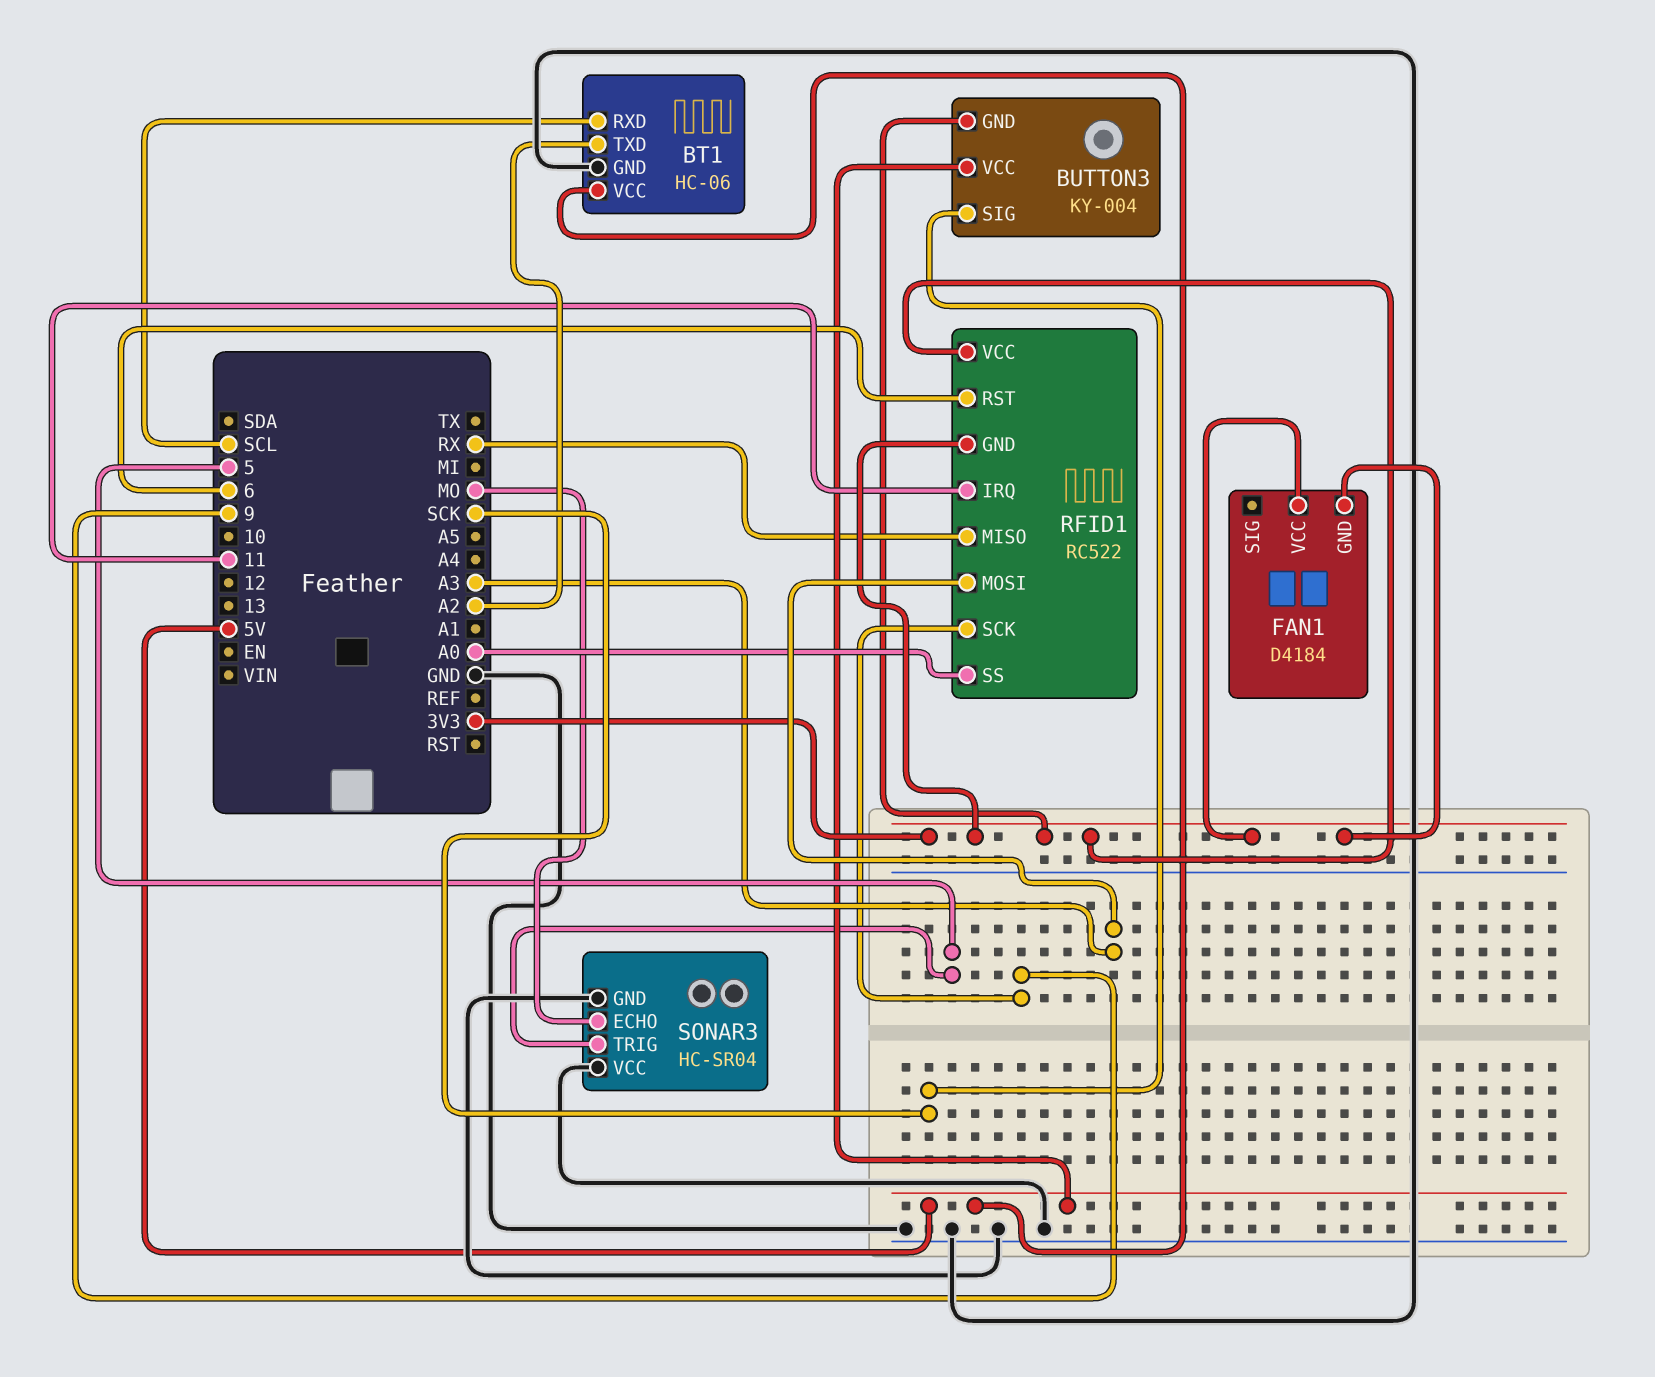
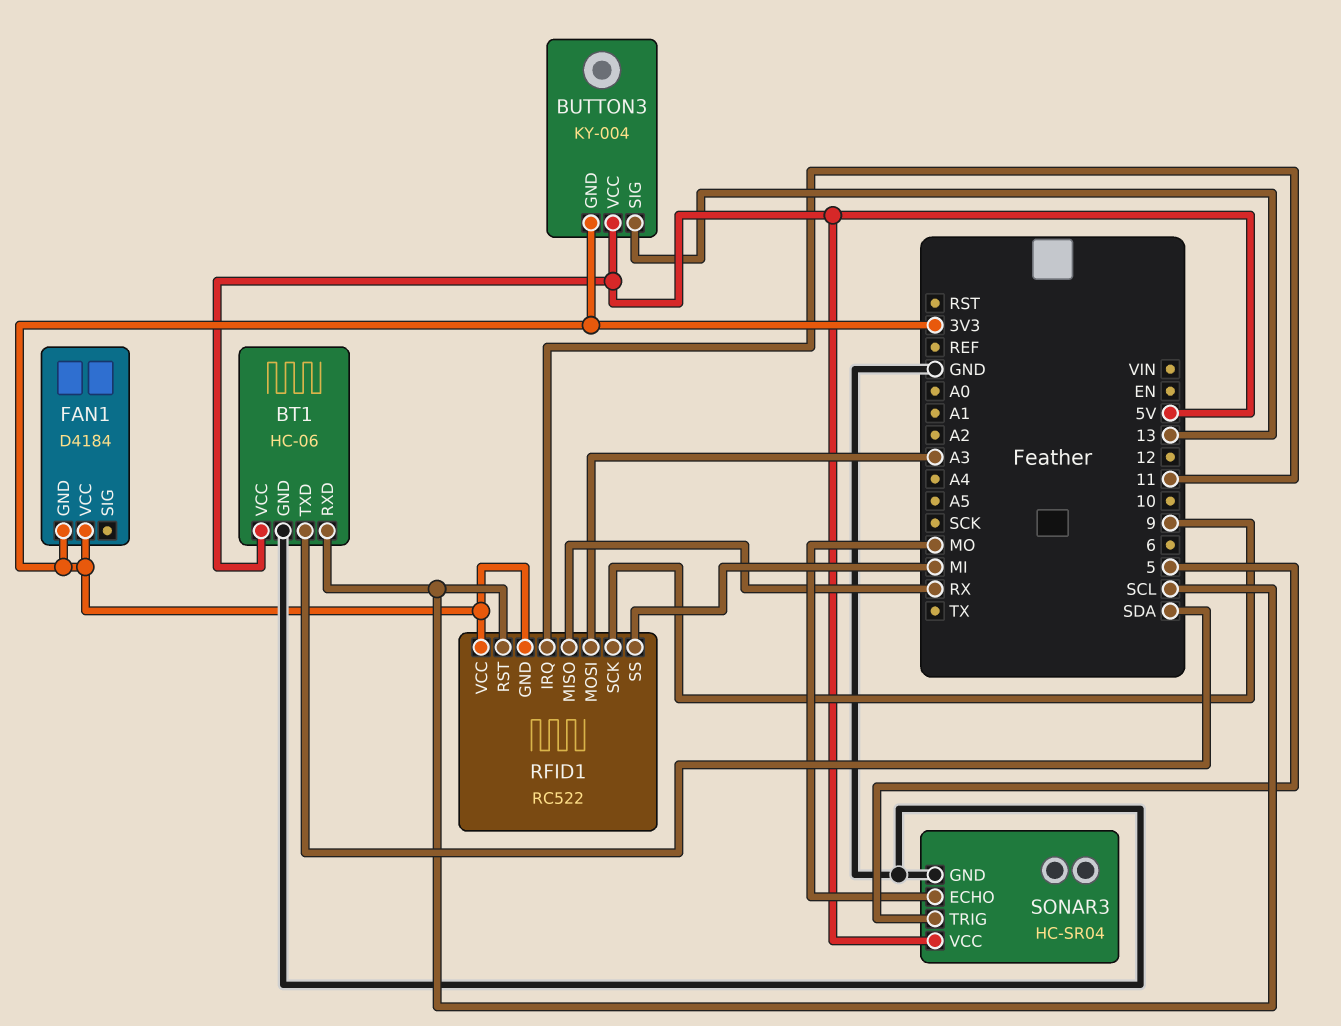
BT1 pin TXD: A2 -> SDA
BUTTON3 pin SIG: SCK -> 13
RFID1 pin RST: 6 -> SCL
RFID1 pin SS: A0 -> MI
SONAR3 pin VCC: GND -> 5V

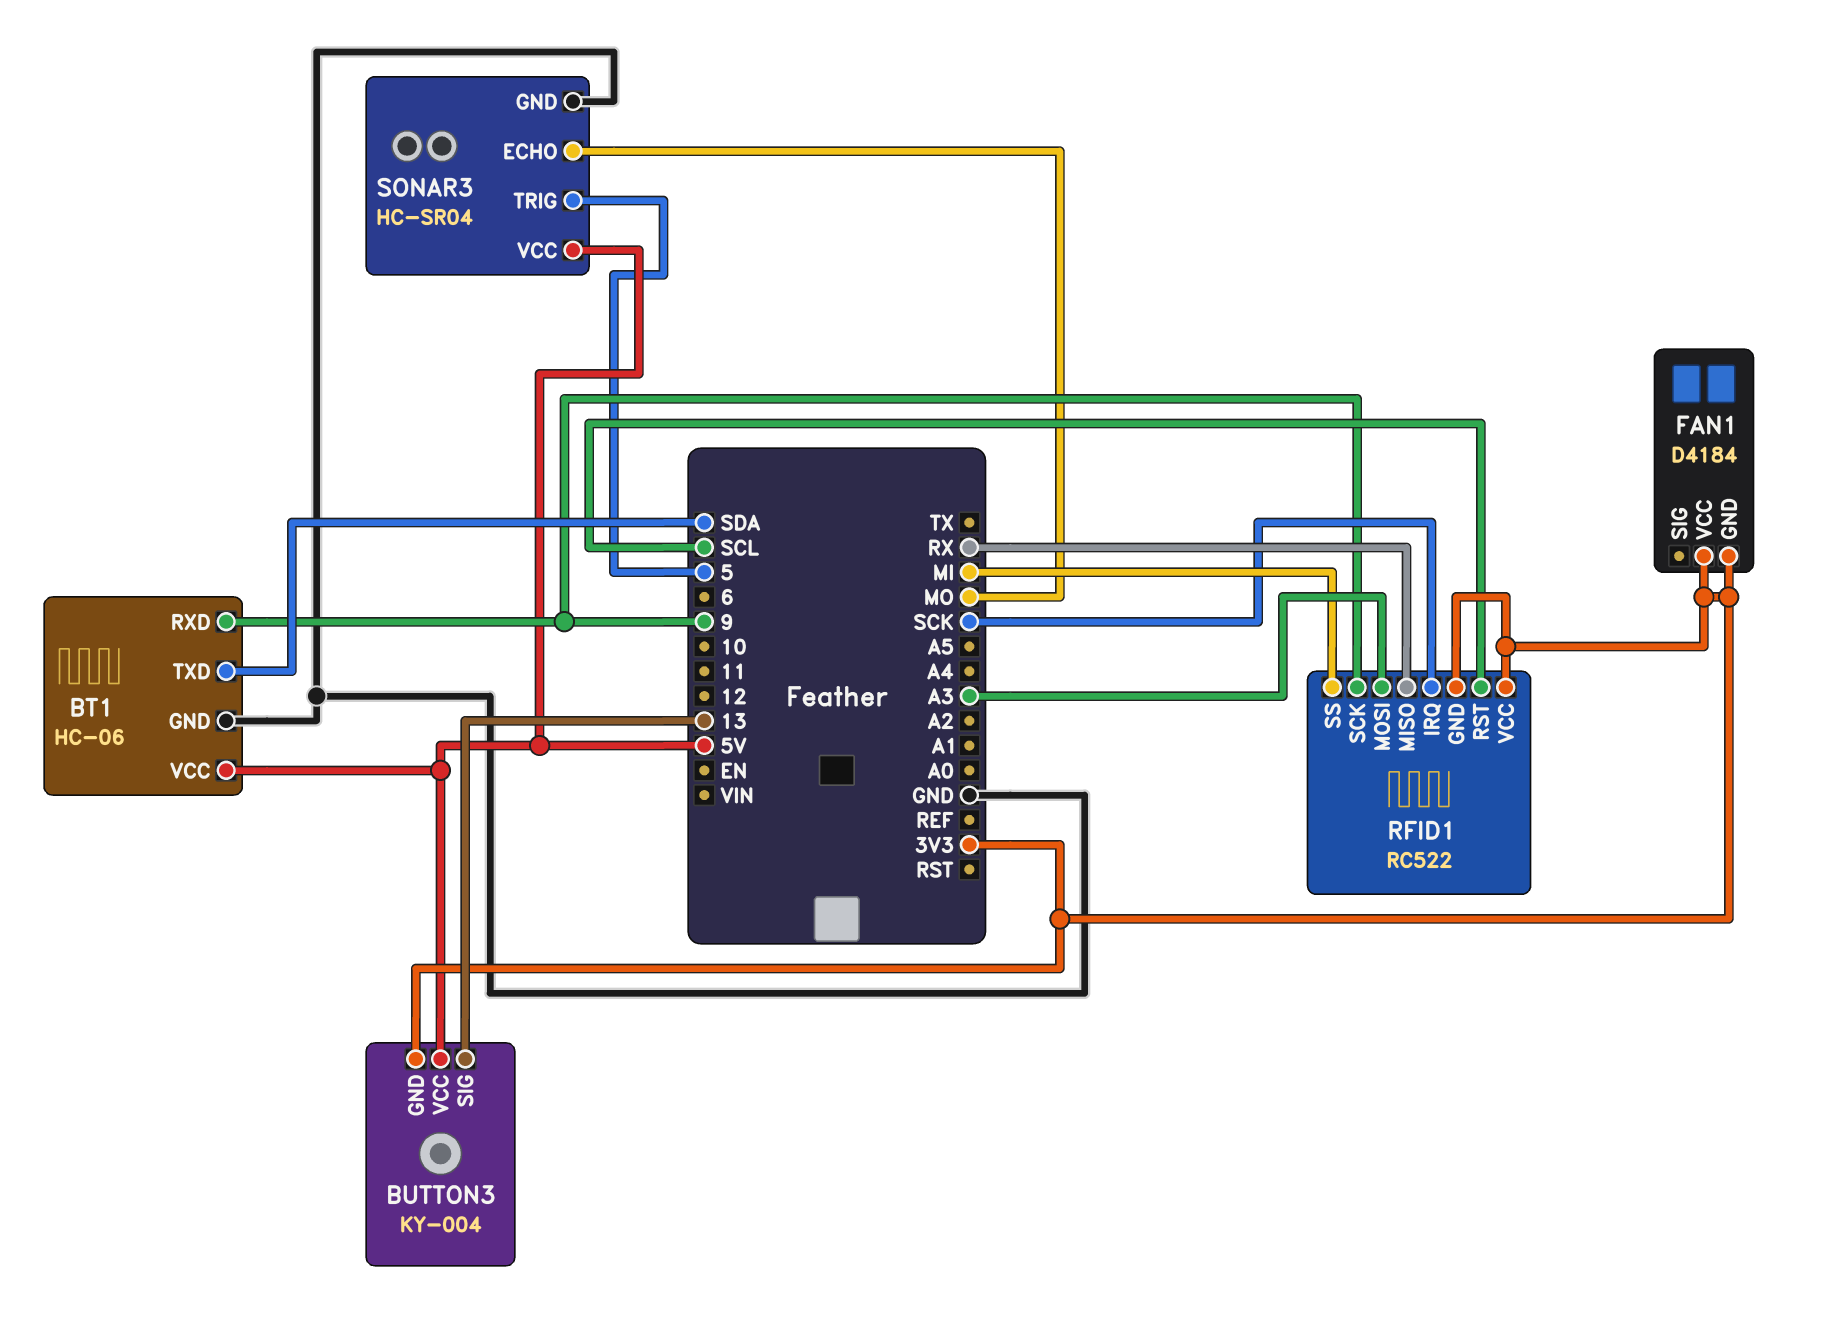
BT1 pin RXD: SCL -> 9
RFID1 pin IRQ: 11 -> SCK

